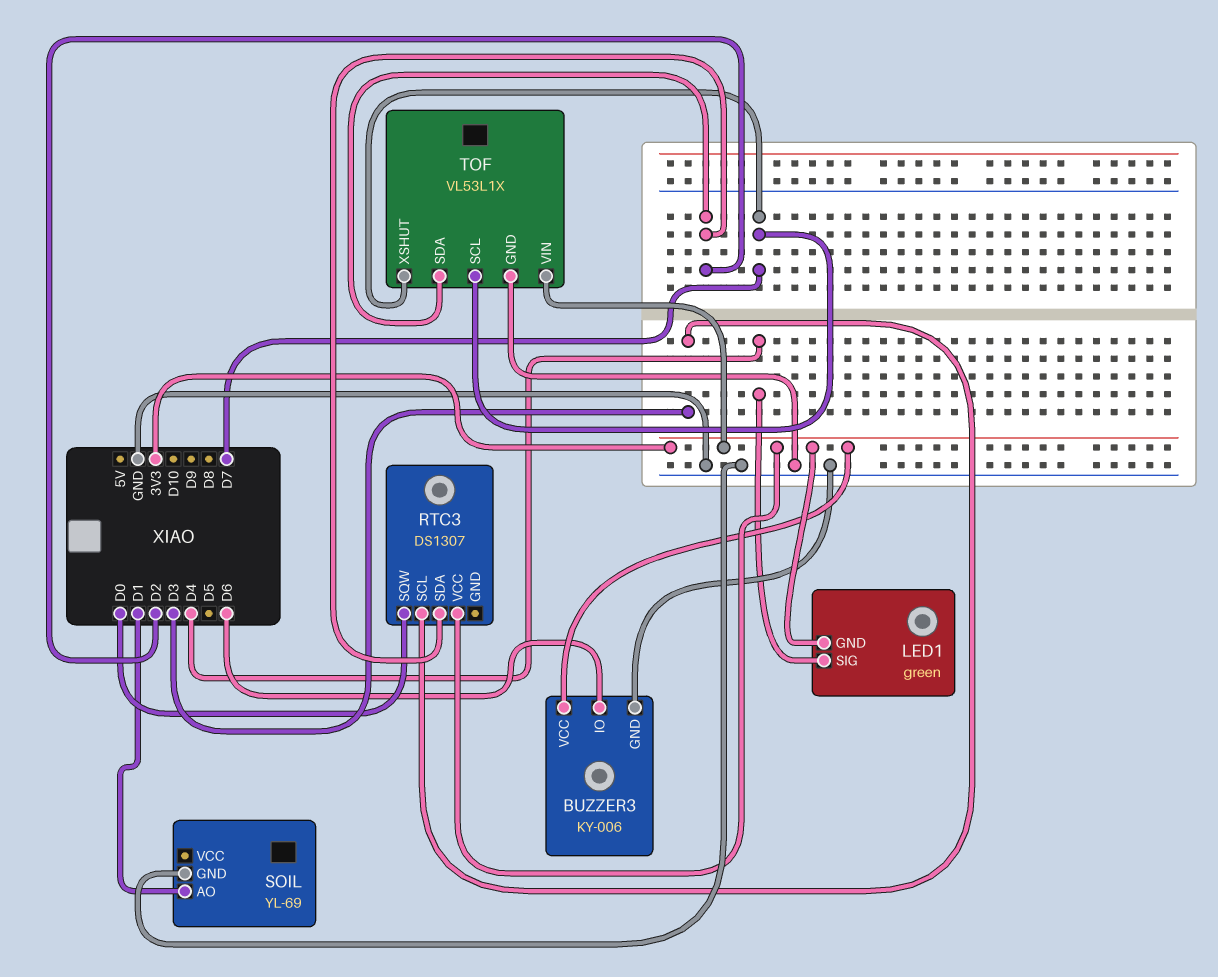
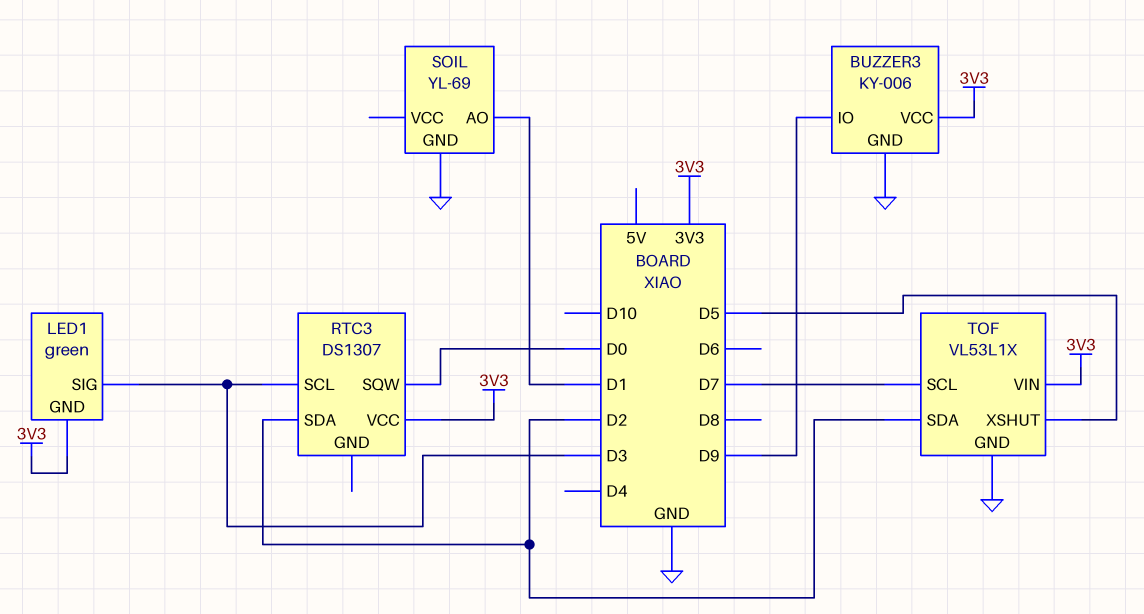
BUZZER3 pin IO: D6 -> D9
LED1 pin SIG: D4 -> D3
TOF pin XSHUT: D7 -> D5

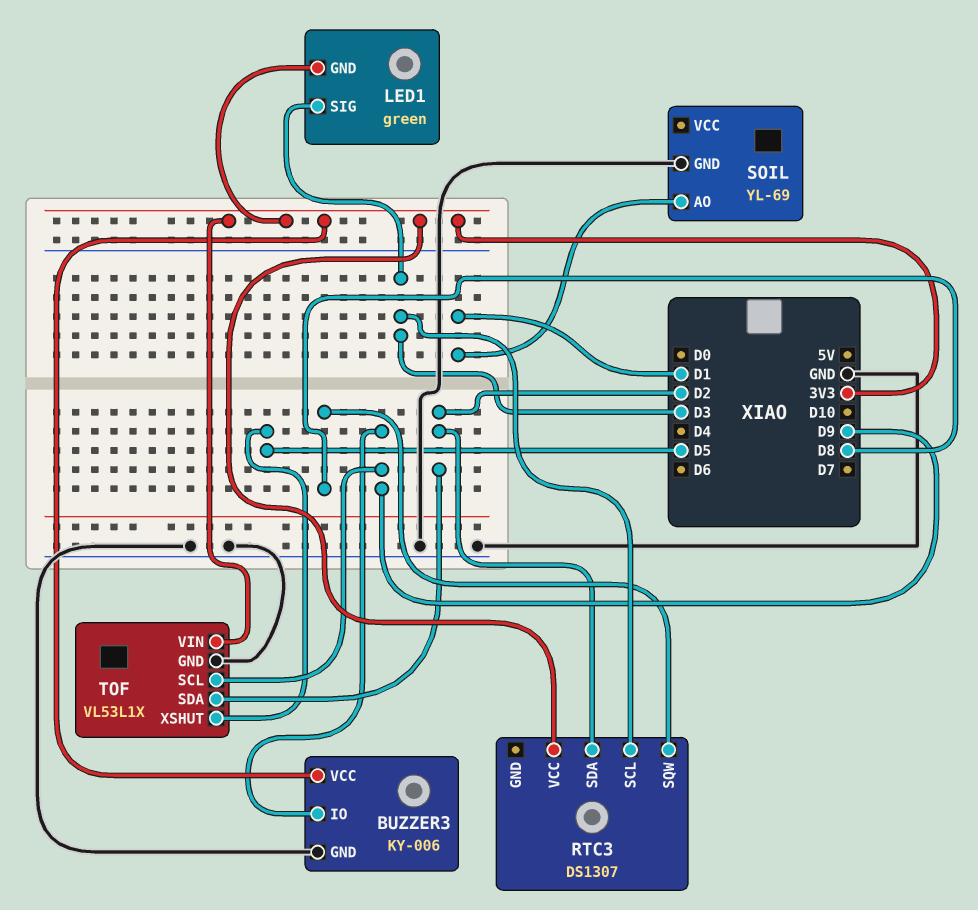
RTC3 pin SQW: D0 -> D8
TOF pin SCL: D7 -> D9

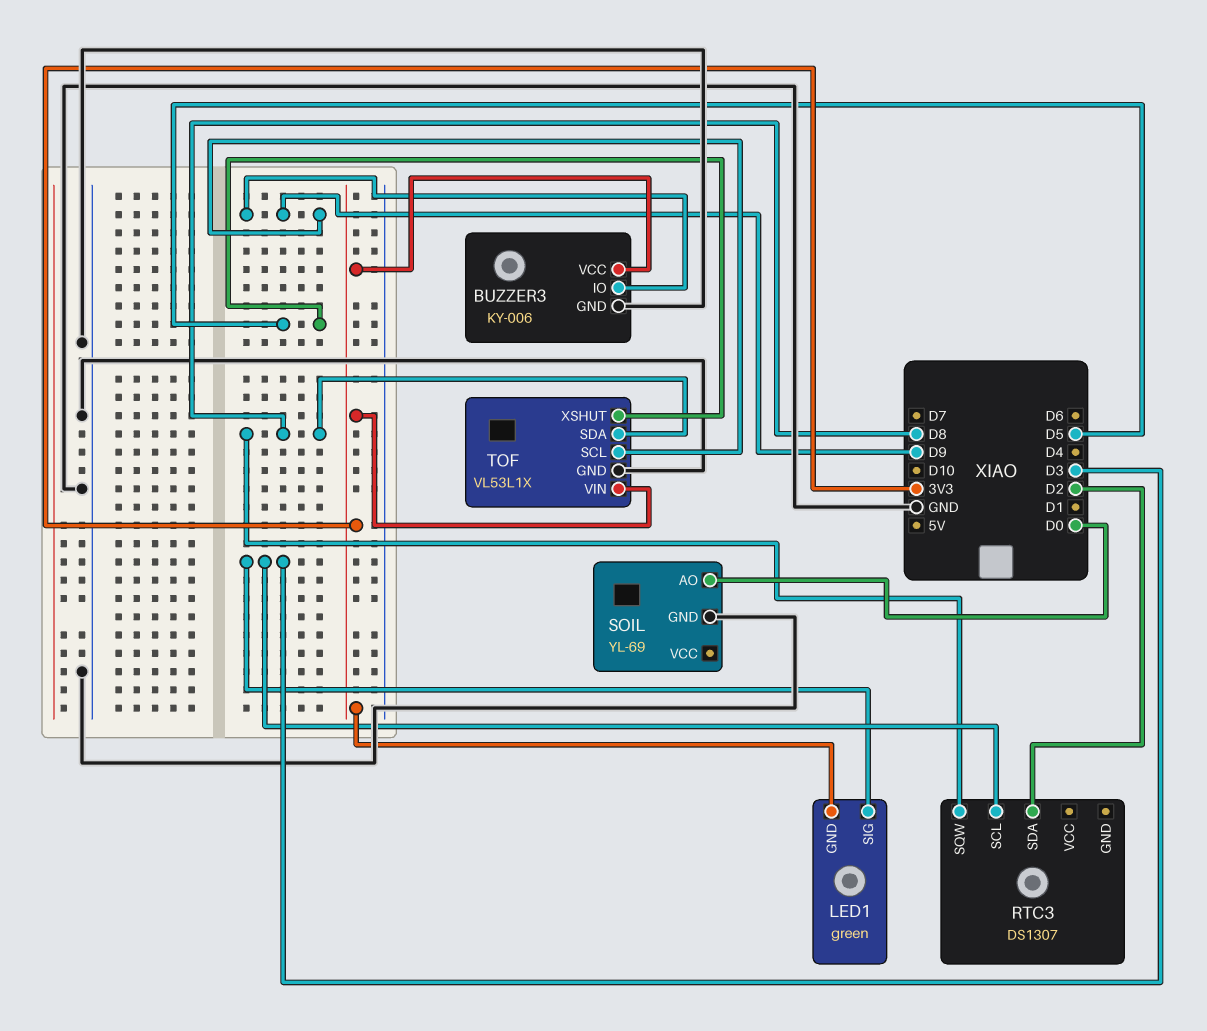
RTC3 pin VCC: 3V3 -> none
SOIL pin AO: D1 -> D0
TOF pin SDA: D2 -> D8

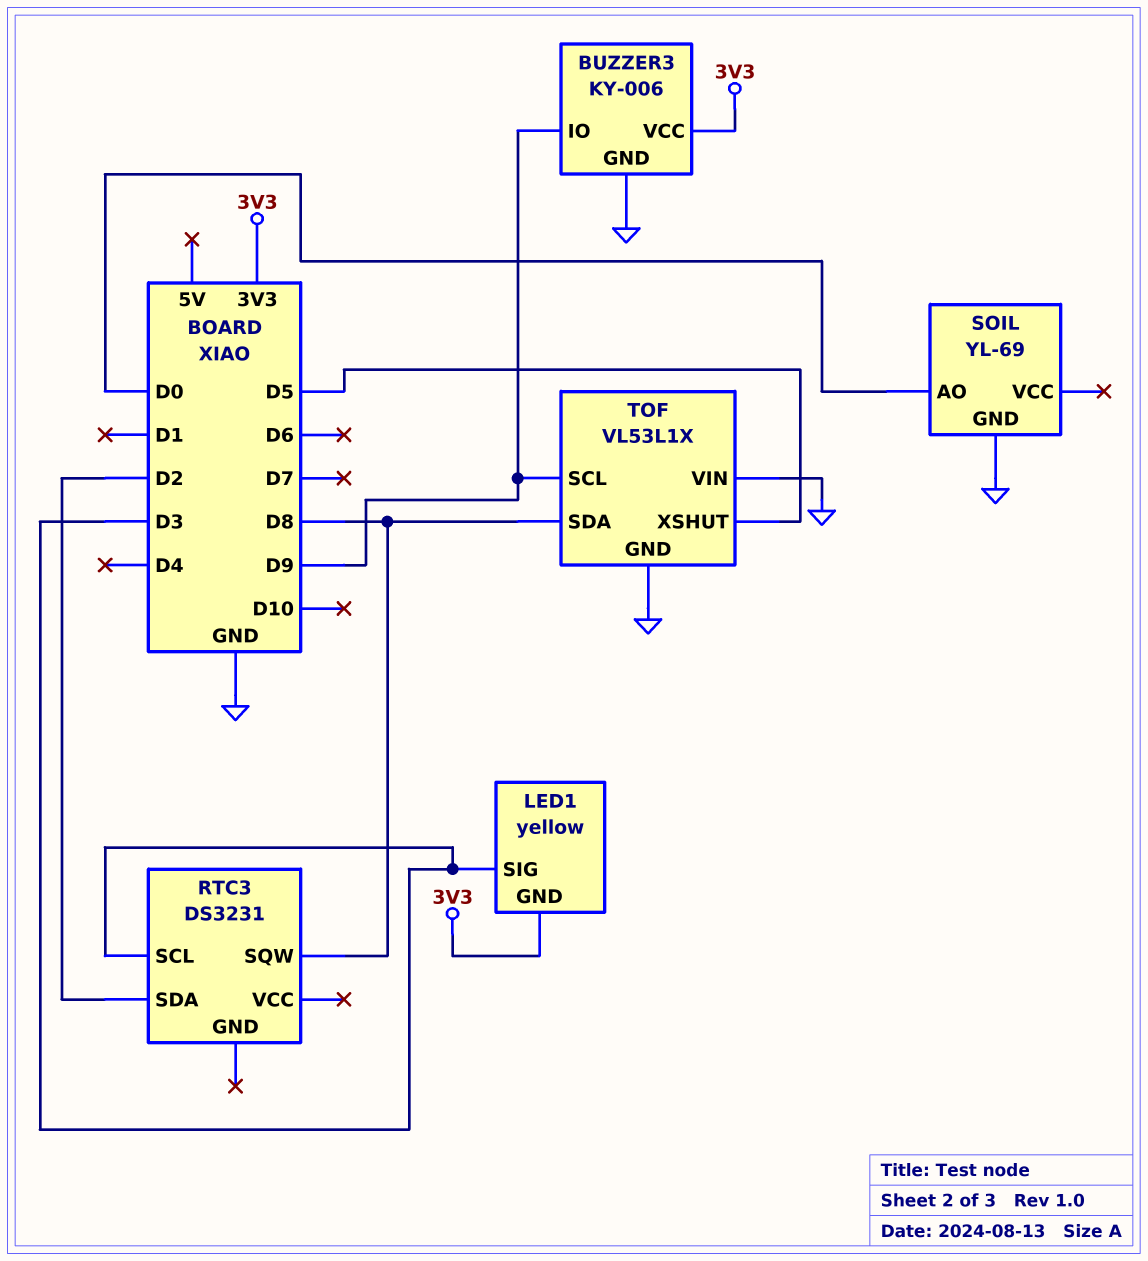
LED1: green -> yellow
RTC3: DS1307 -> DS3231
TOF pin VIN: 3V3 -> GND

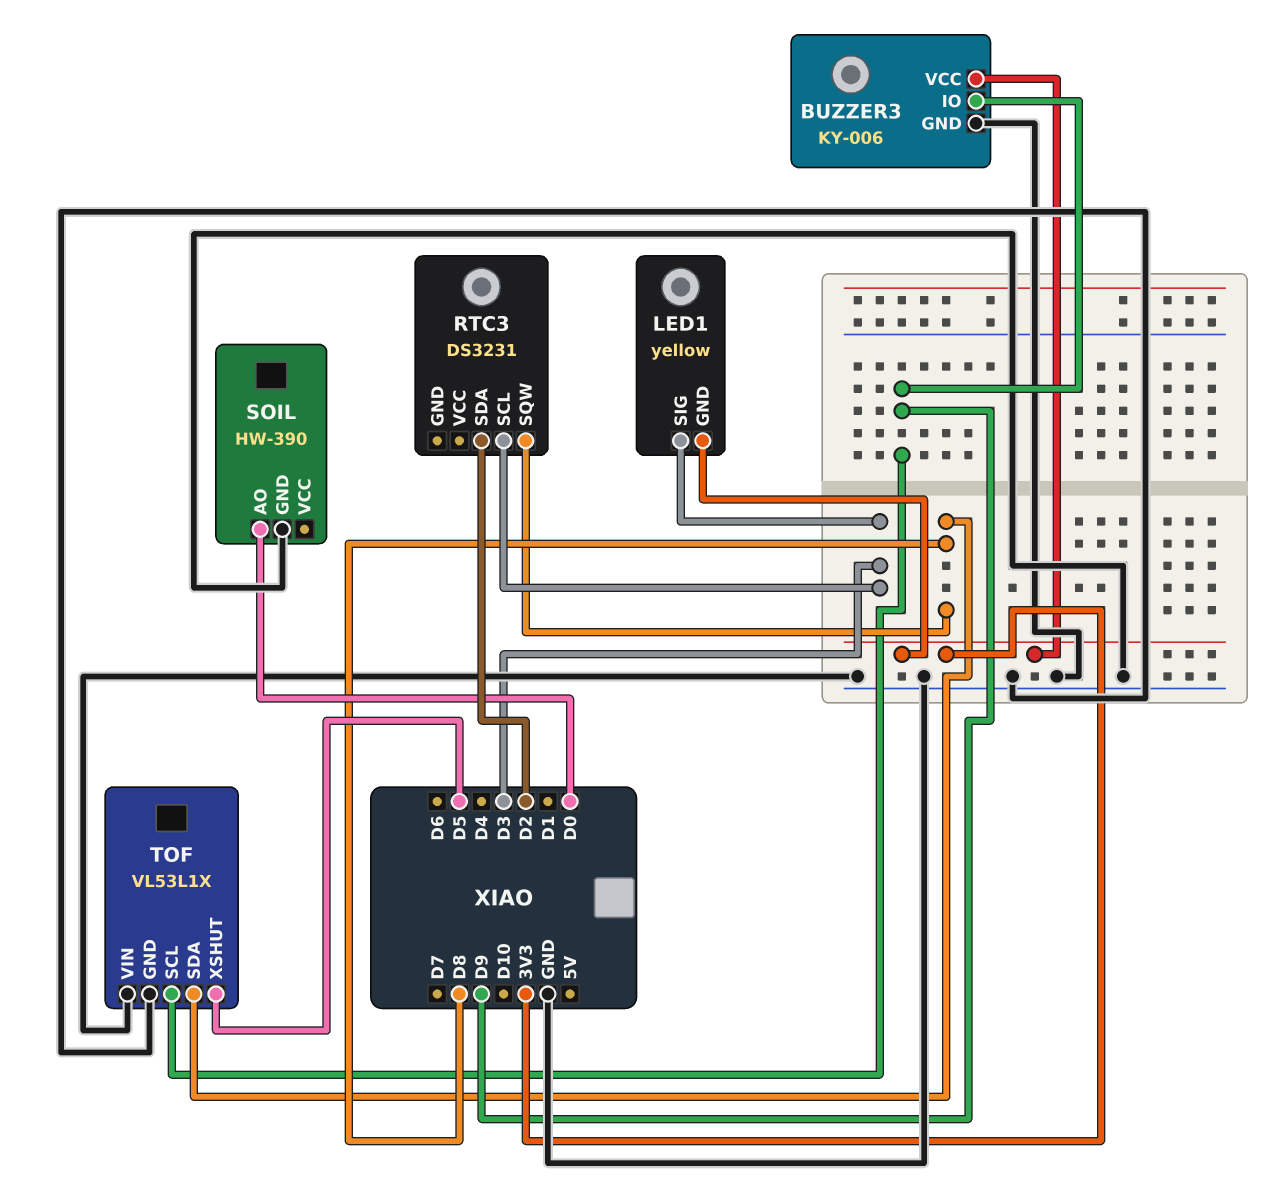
SOIL: YL-69 -> HW-390

